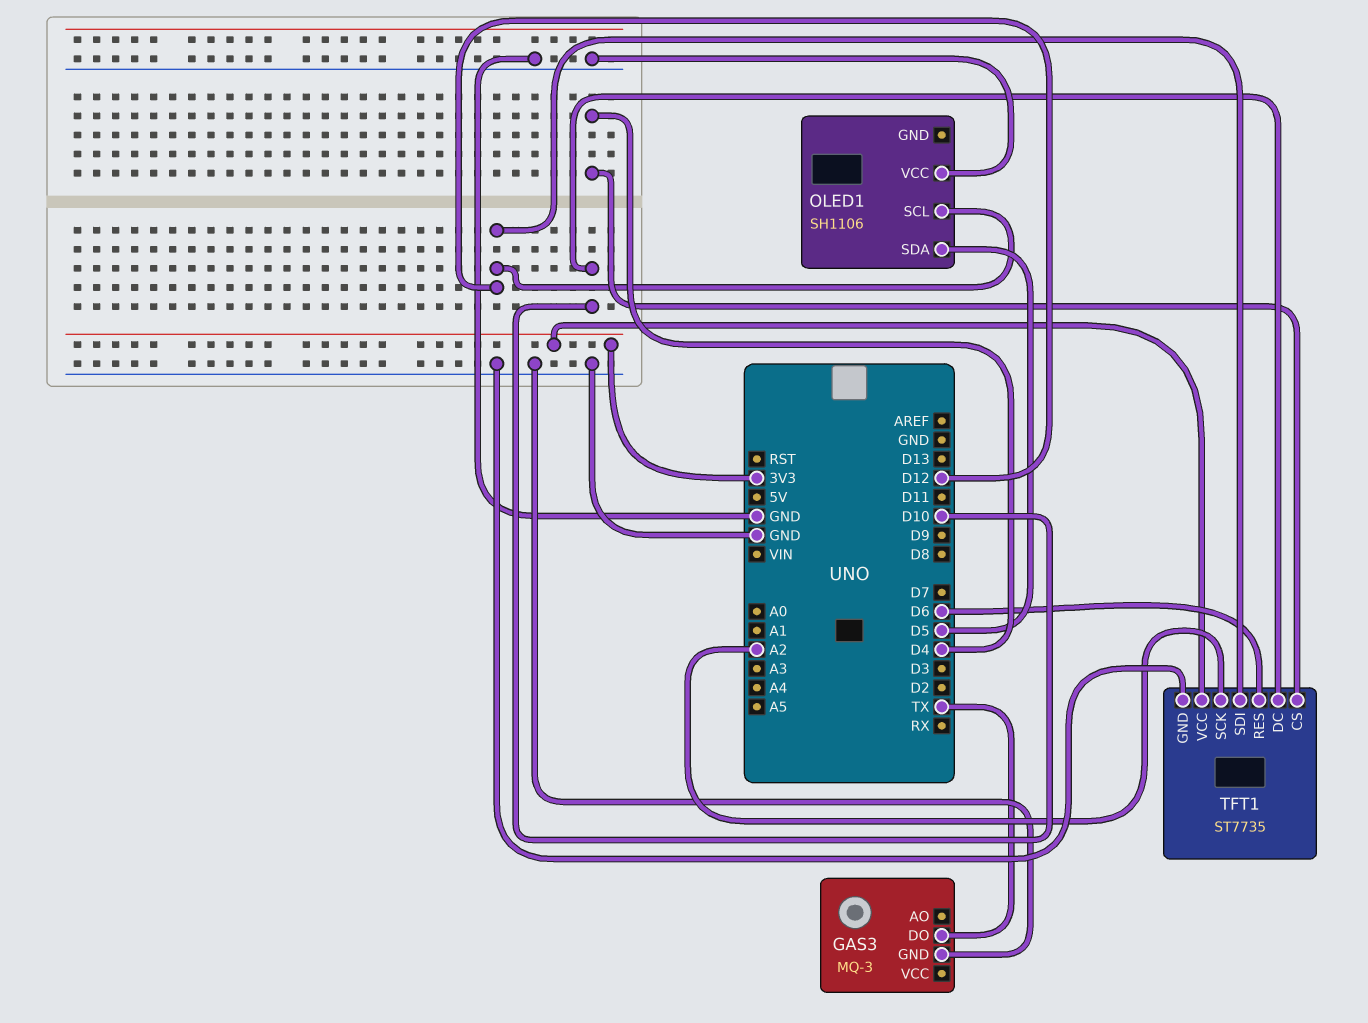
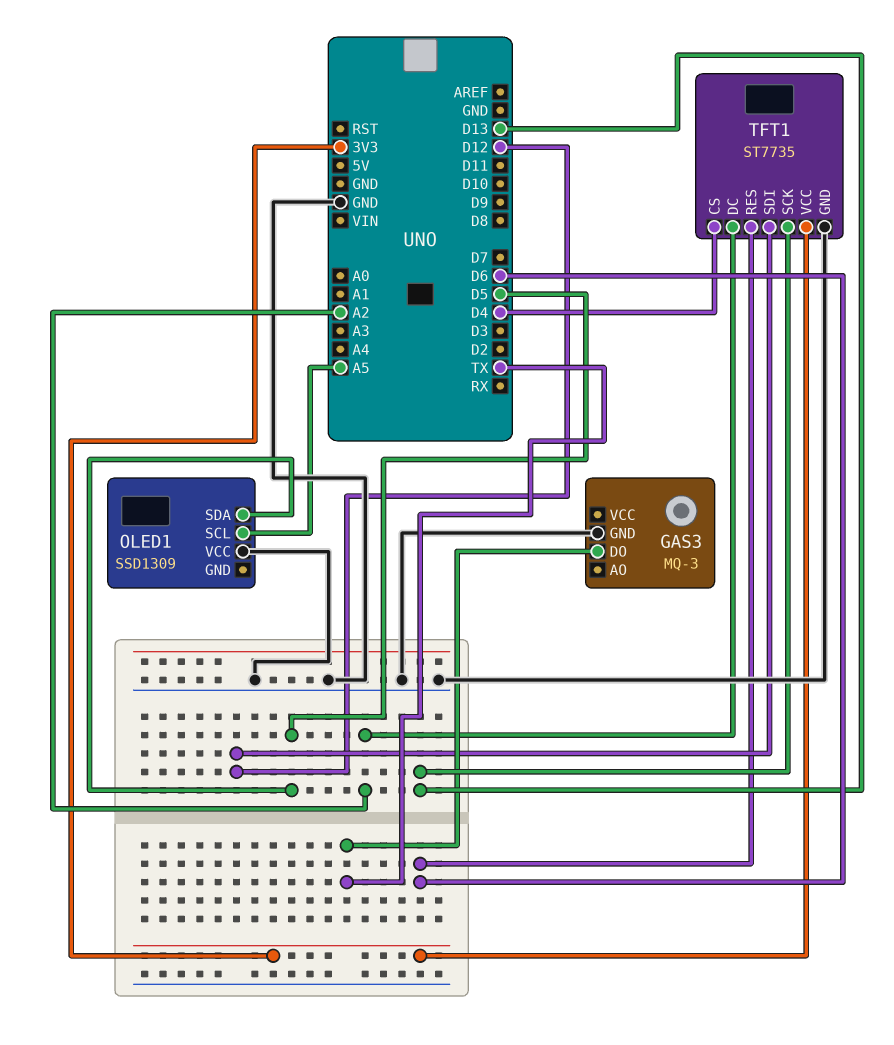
OLED1: SH1106 -> SSD1309
OLED1 pin SCL: D12 -> A5
TFT1 pin DC: D10 -> A2
TFT1 pin SCK: A2 -> D13

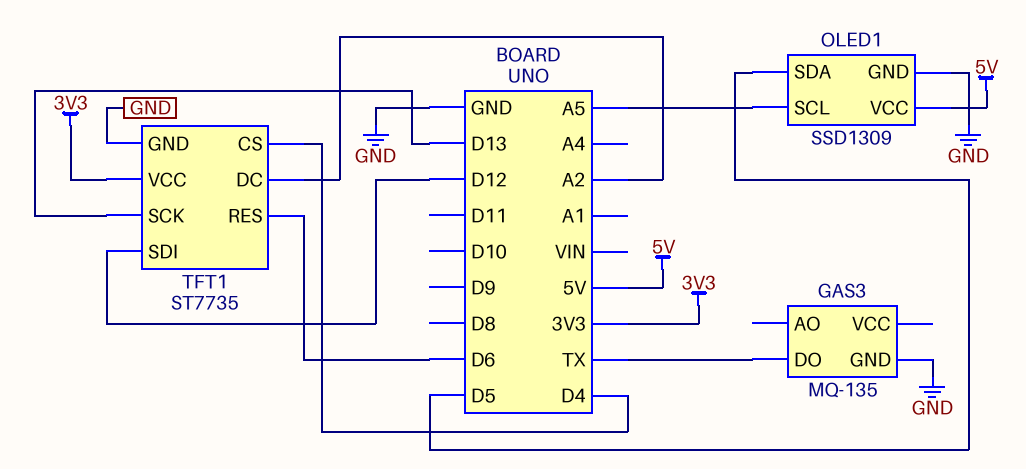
GAS3: MQ-3 -> MQ-135
OLED1 pin GND: none -> GND
OLED1 pin VCC: GND -> 5V

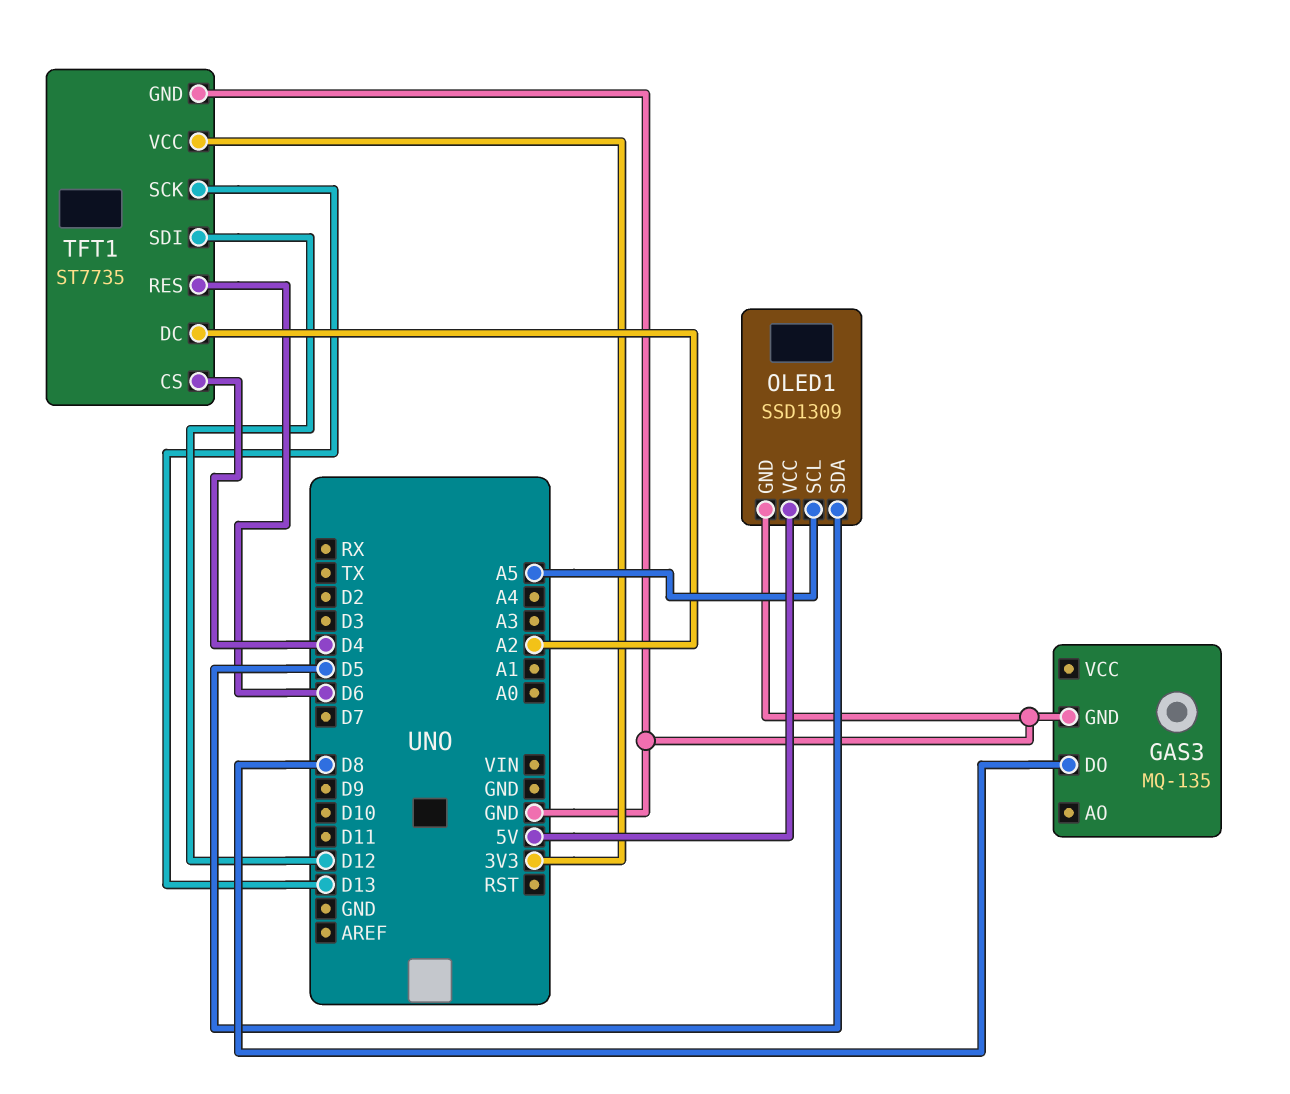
GAS3 pin DO: TX -> D8

